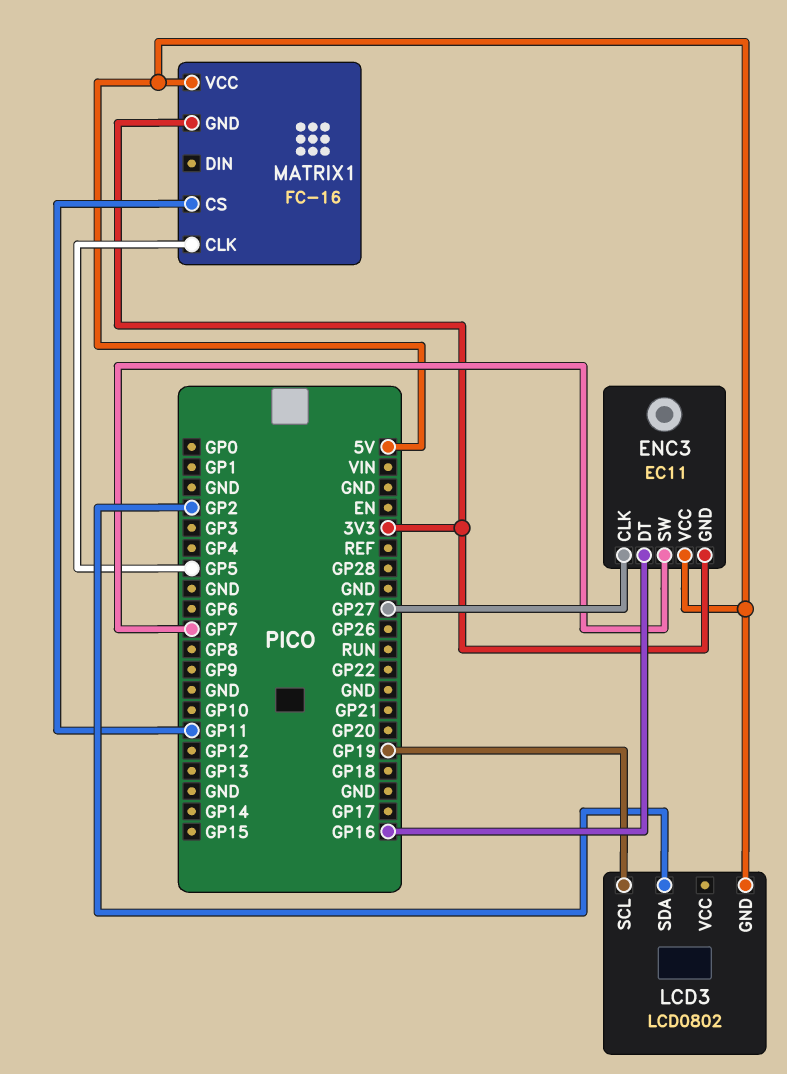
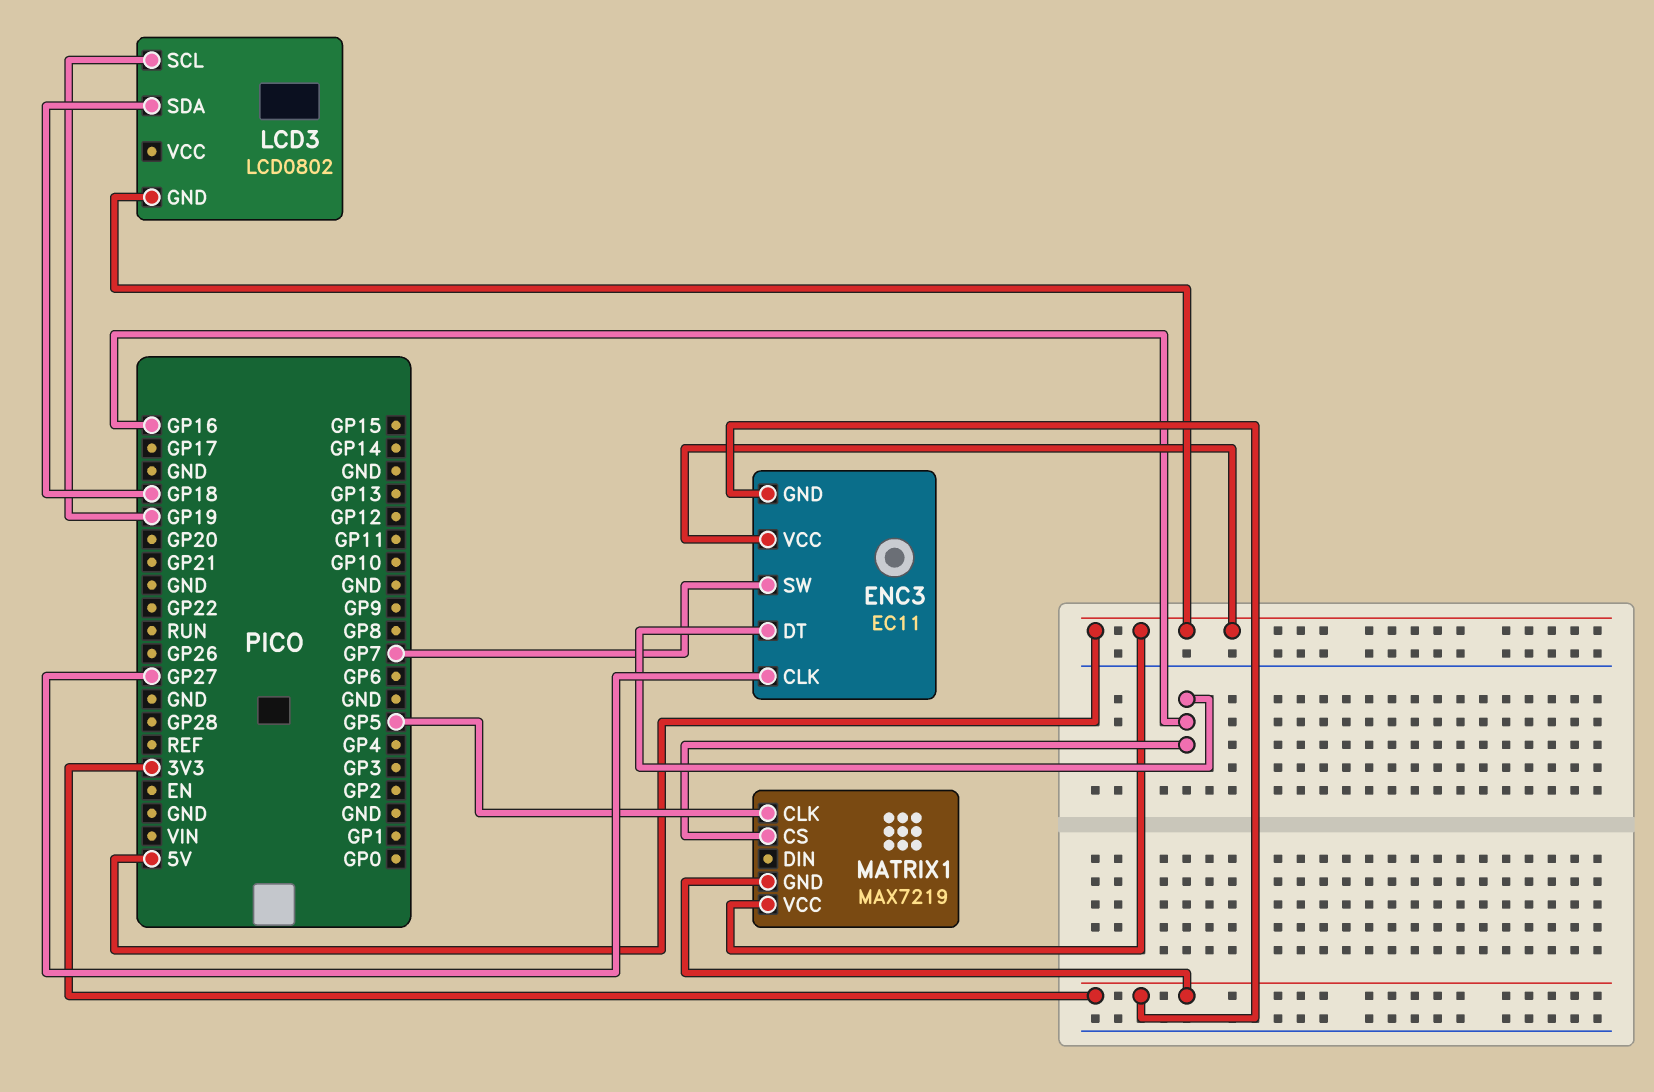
LCD3 pin SDA: GP2 -> GP18
MATRIX1: FC-16 -> MAX7219
MATRIX1 pin CS: GP11 -> GP16

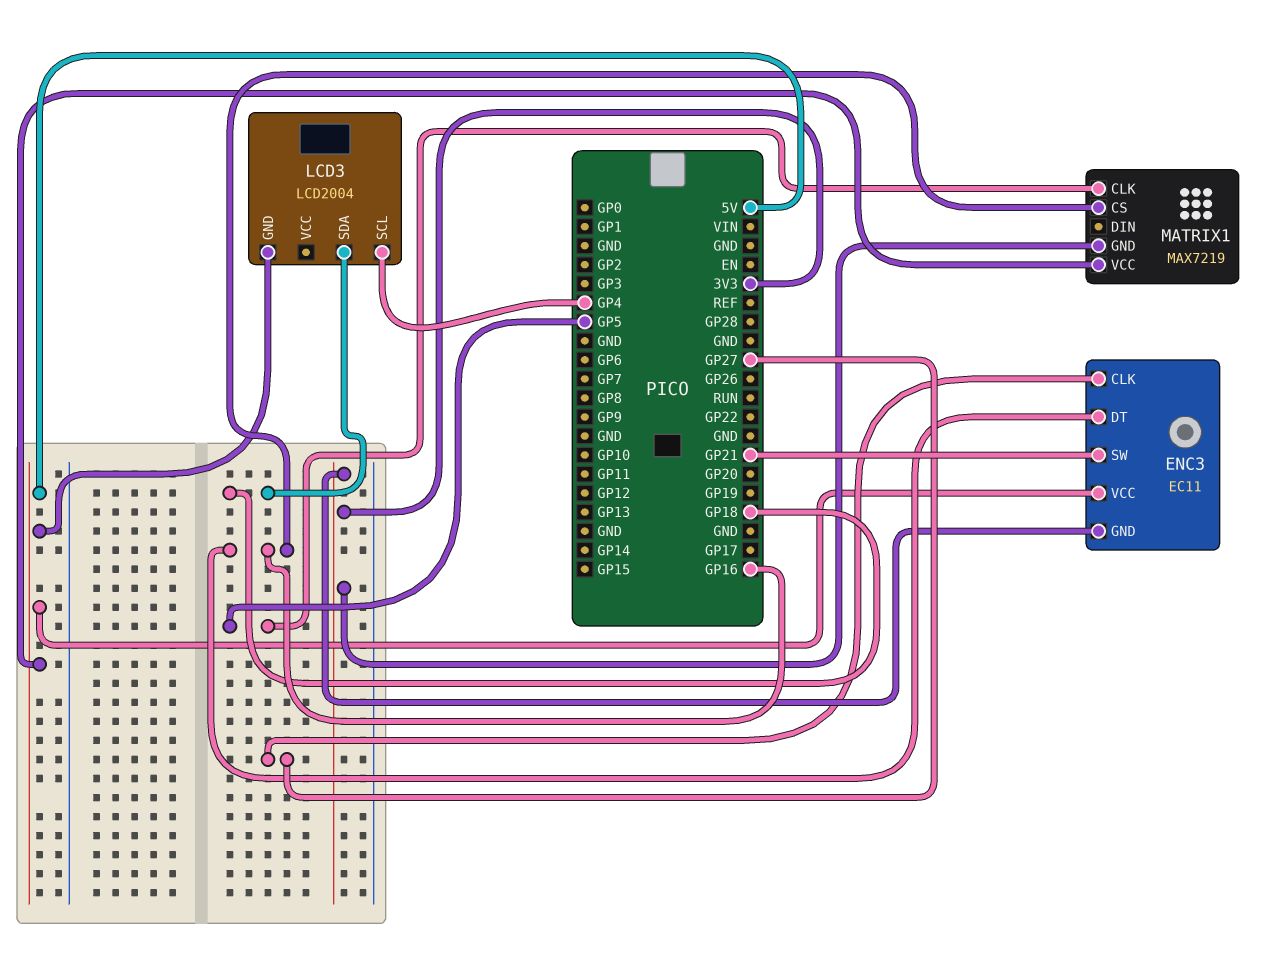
ENC3 pin SW: GP7 -> GP21
LCD3: LCD0802 -> LCD2004
LCD3 pin SCL: GP19 -> GP4

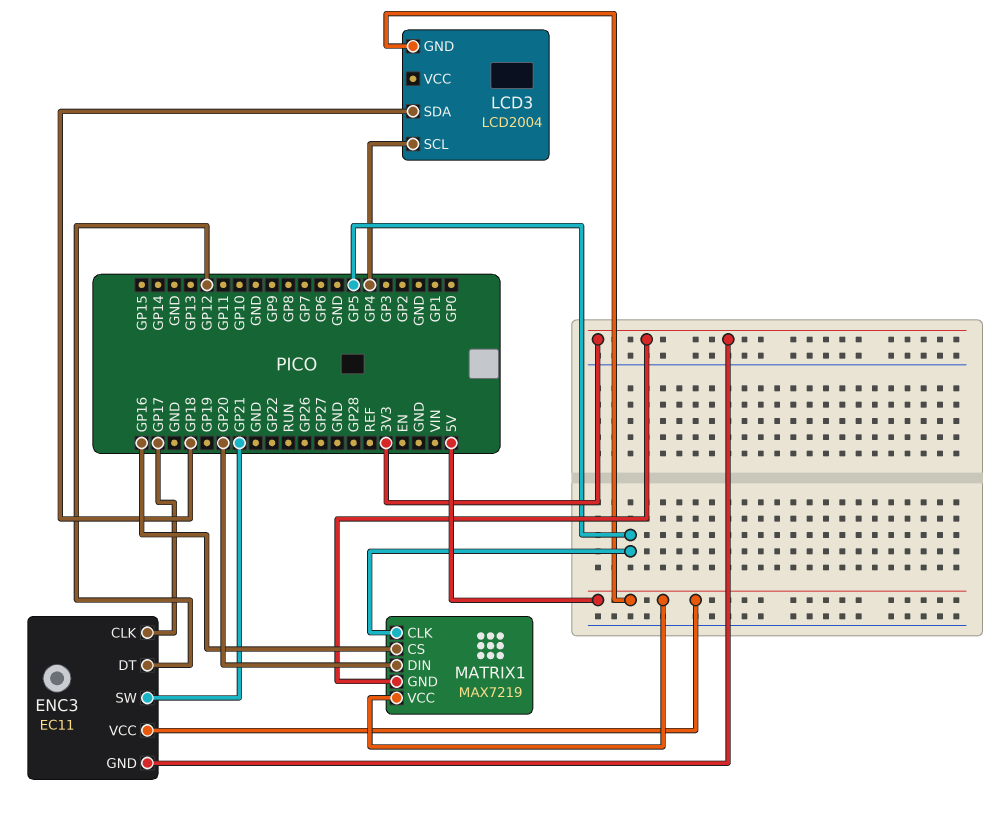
ENC3 pin CLK: GP27 -> GP17
ENC3 pin DT: GP16 -> GP12
MATRIX1 pin DIN: none -> GP20

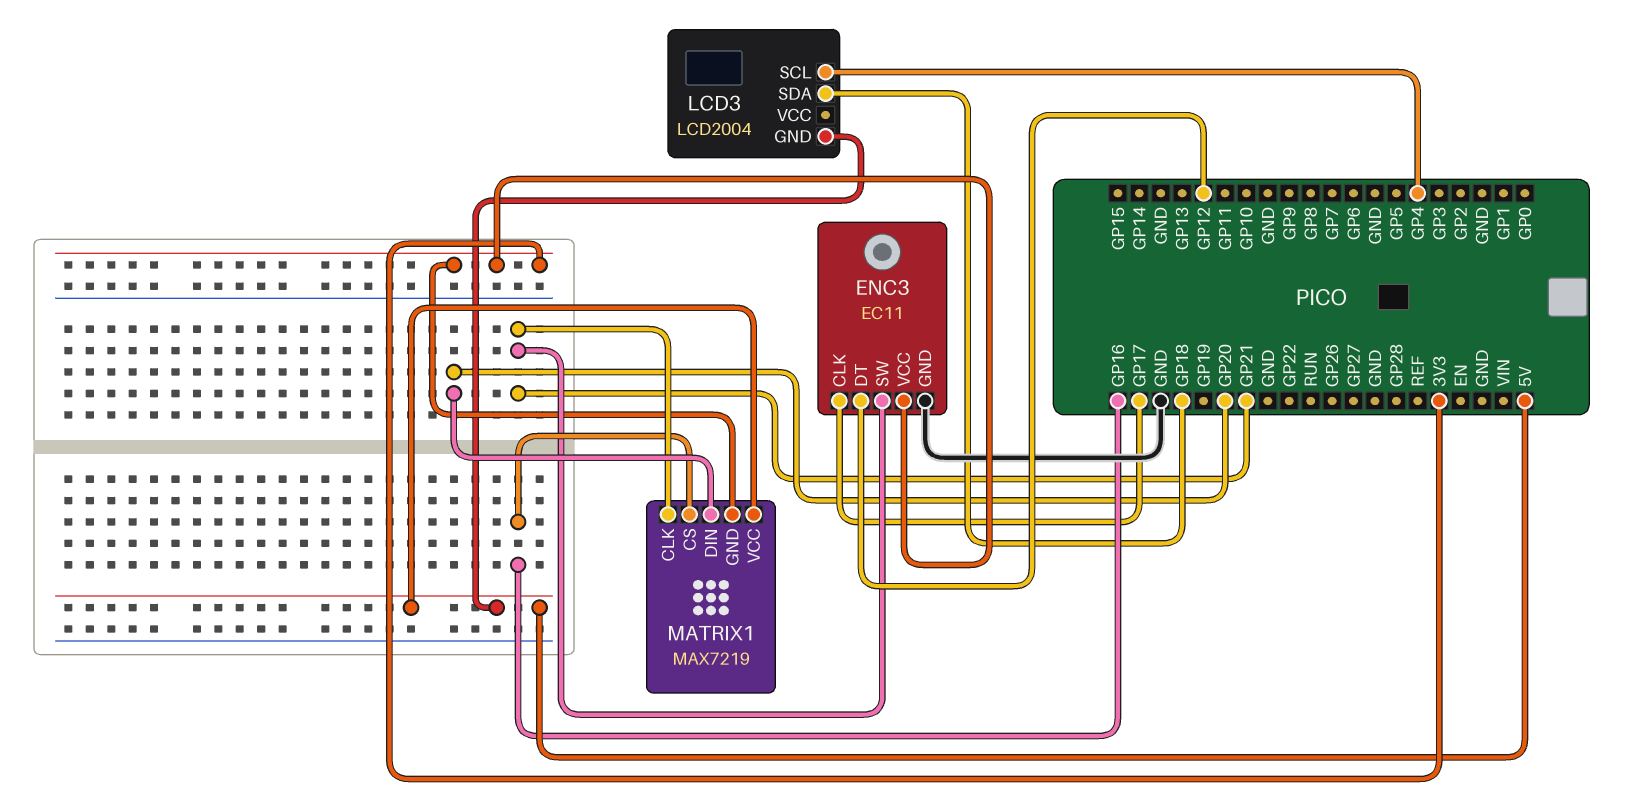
ENC3 pin GND: 3V3 -> GND
ENC3 pin VCC: 5V -> 3V3
MATRIX1 pin CLK: GP5 -> GP21

